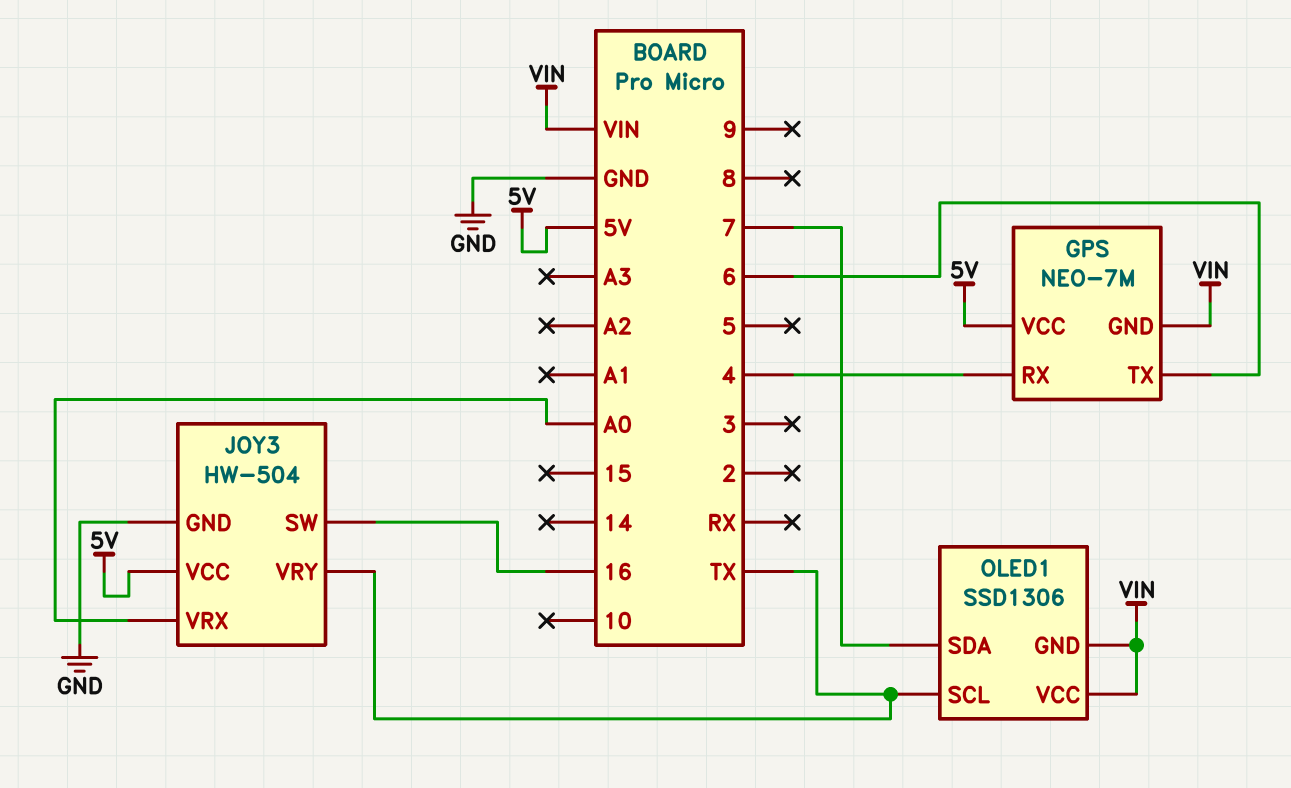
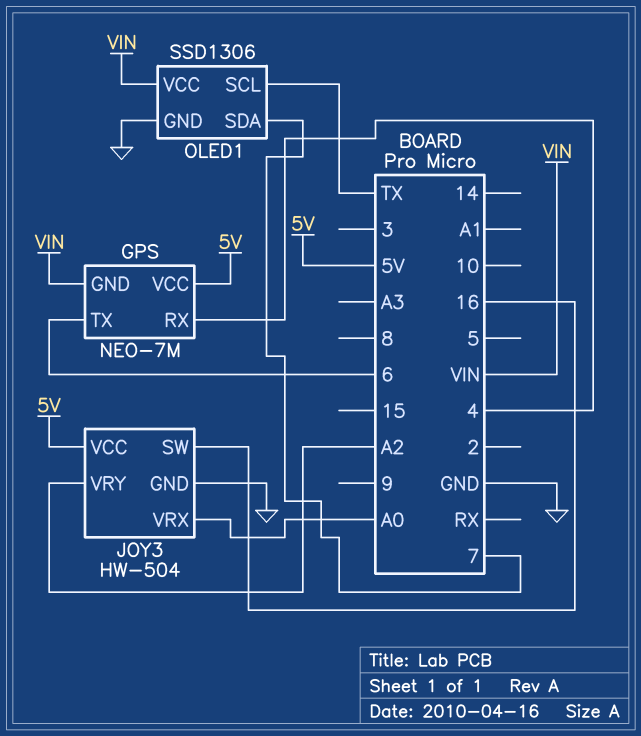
JOY3 pin VRY: TX -> A2
OLED1 pin GND: VIN -> GND

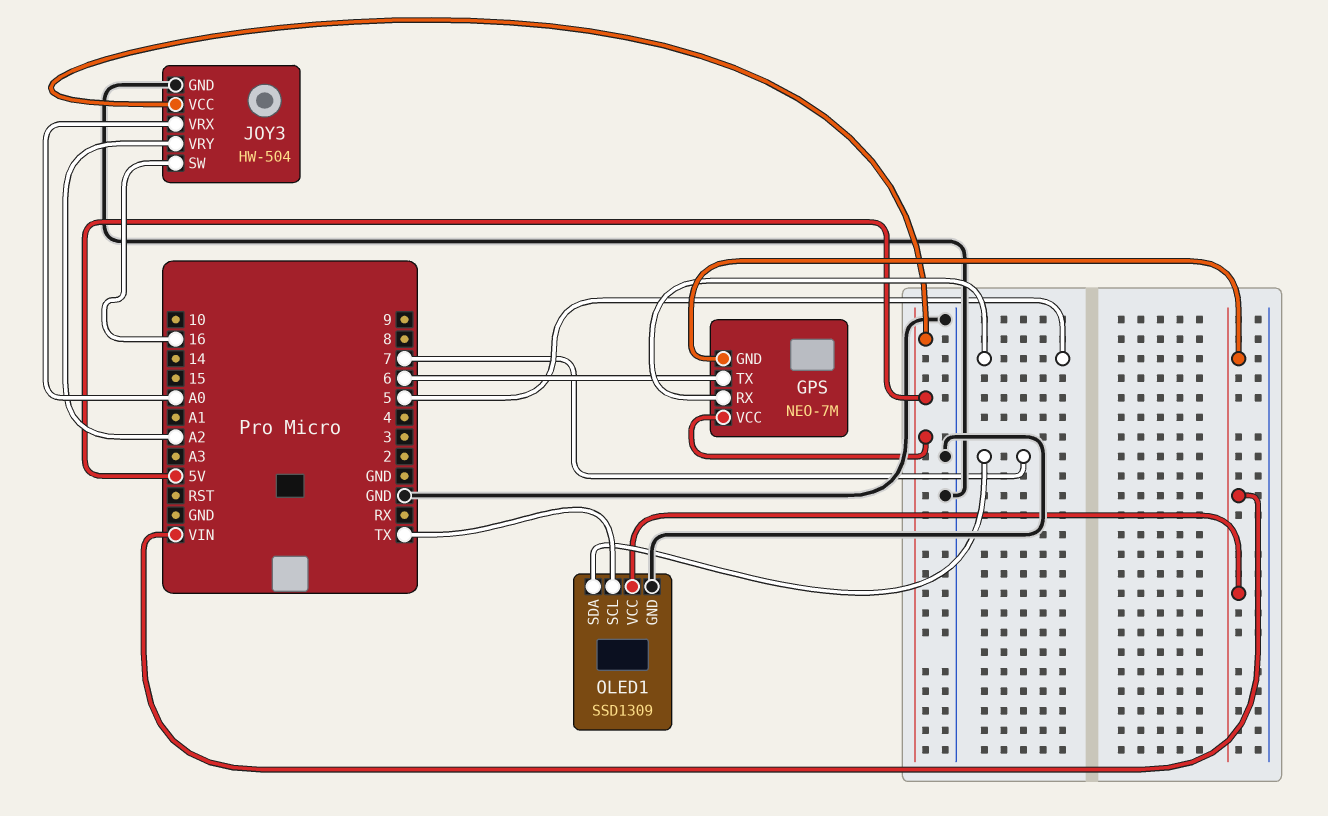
GPS pin RX: 4 -> 5
OLED1: SSD1306 -> SSD1309

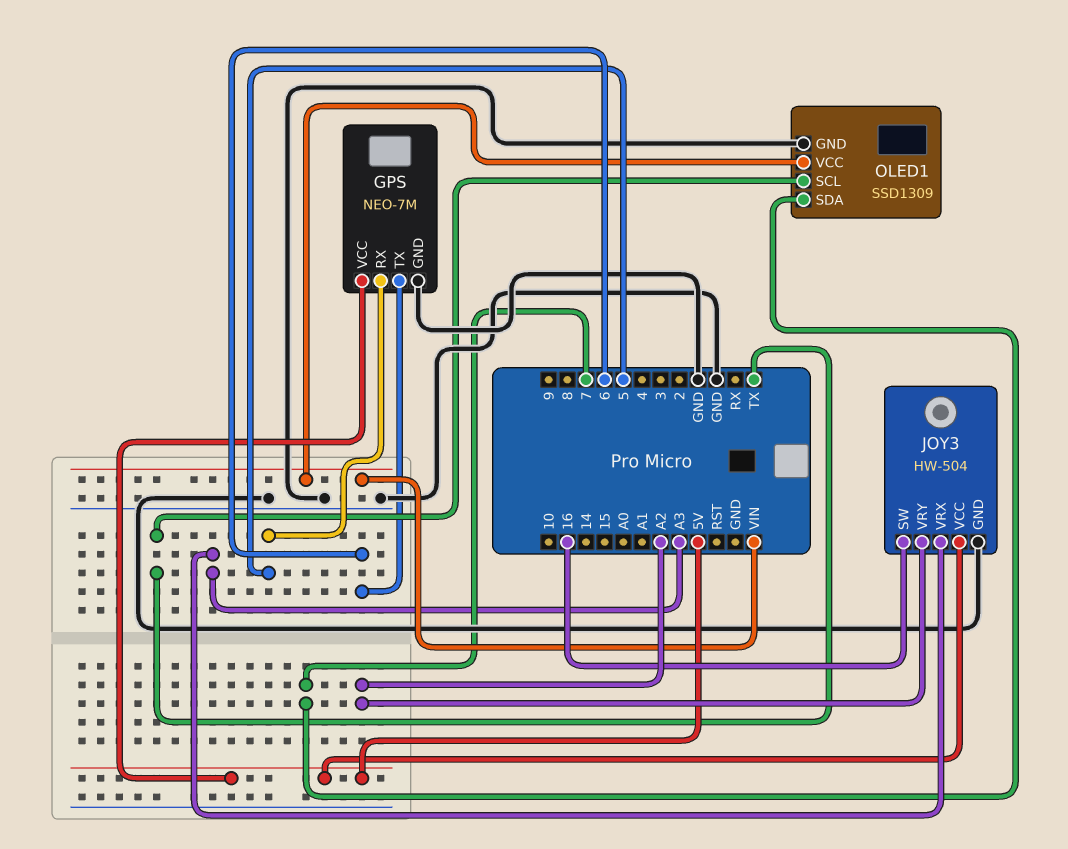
GPS pin GND: VIN -> GND
JOY3 pin VRX: A0 -> A3

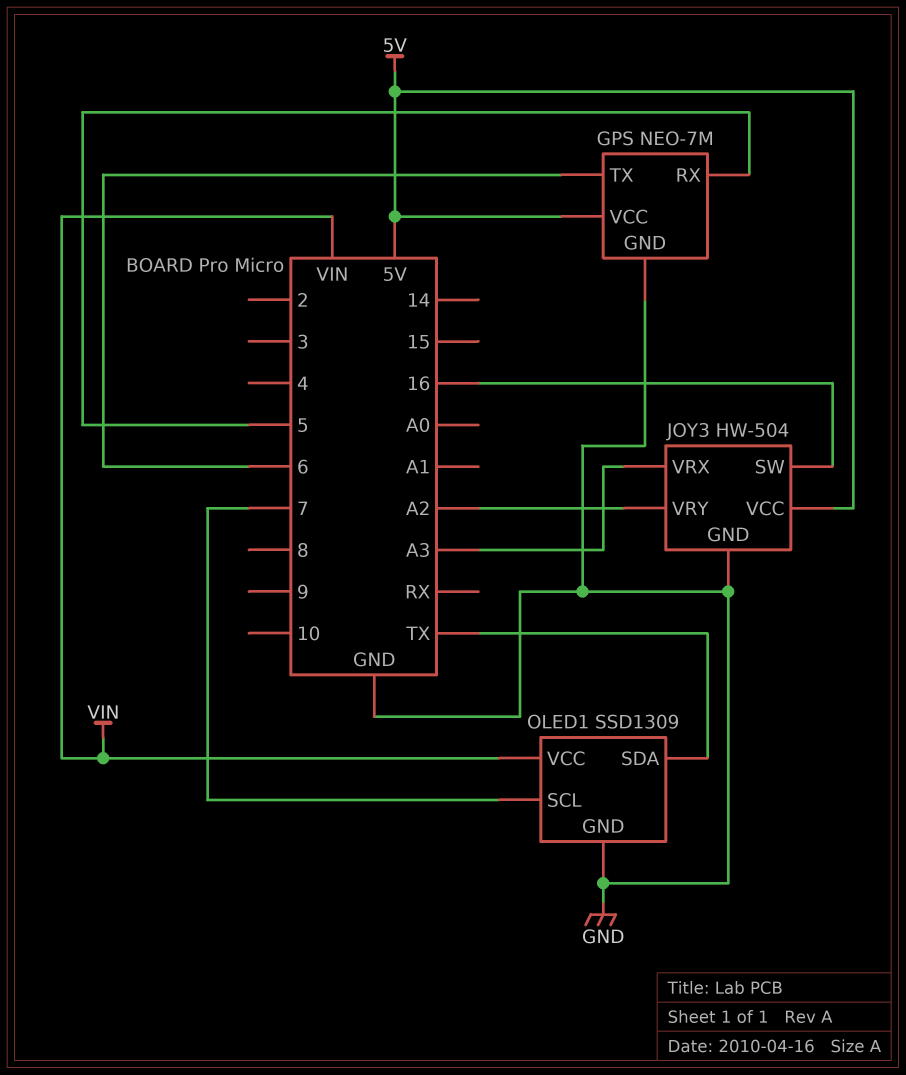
OLED1 pin SCL: TX -> 7
OLED1 pin SDA: 7 -> TX

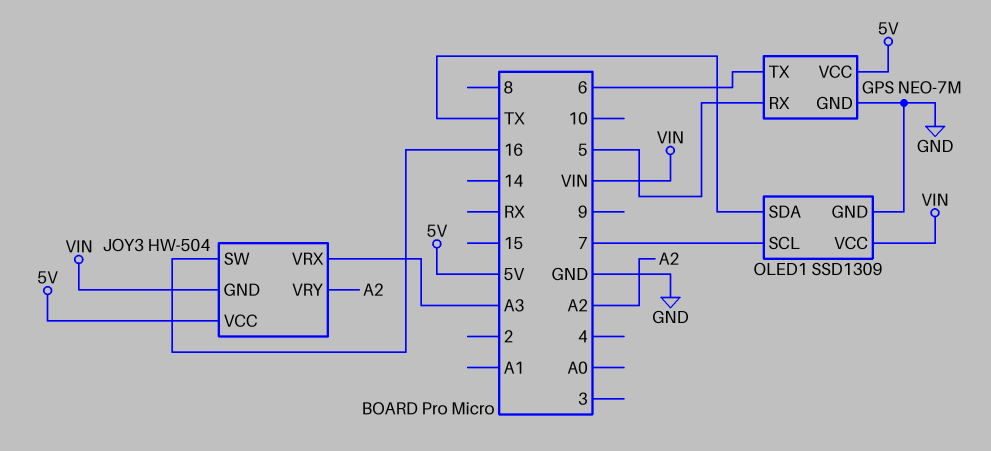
JOY3 pin GND: GND -> VIN

